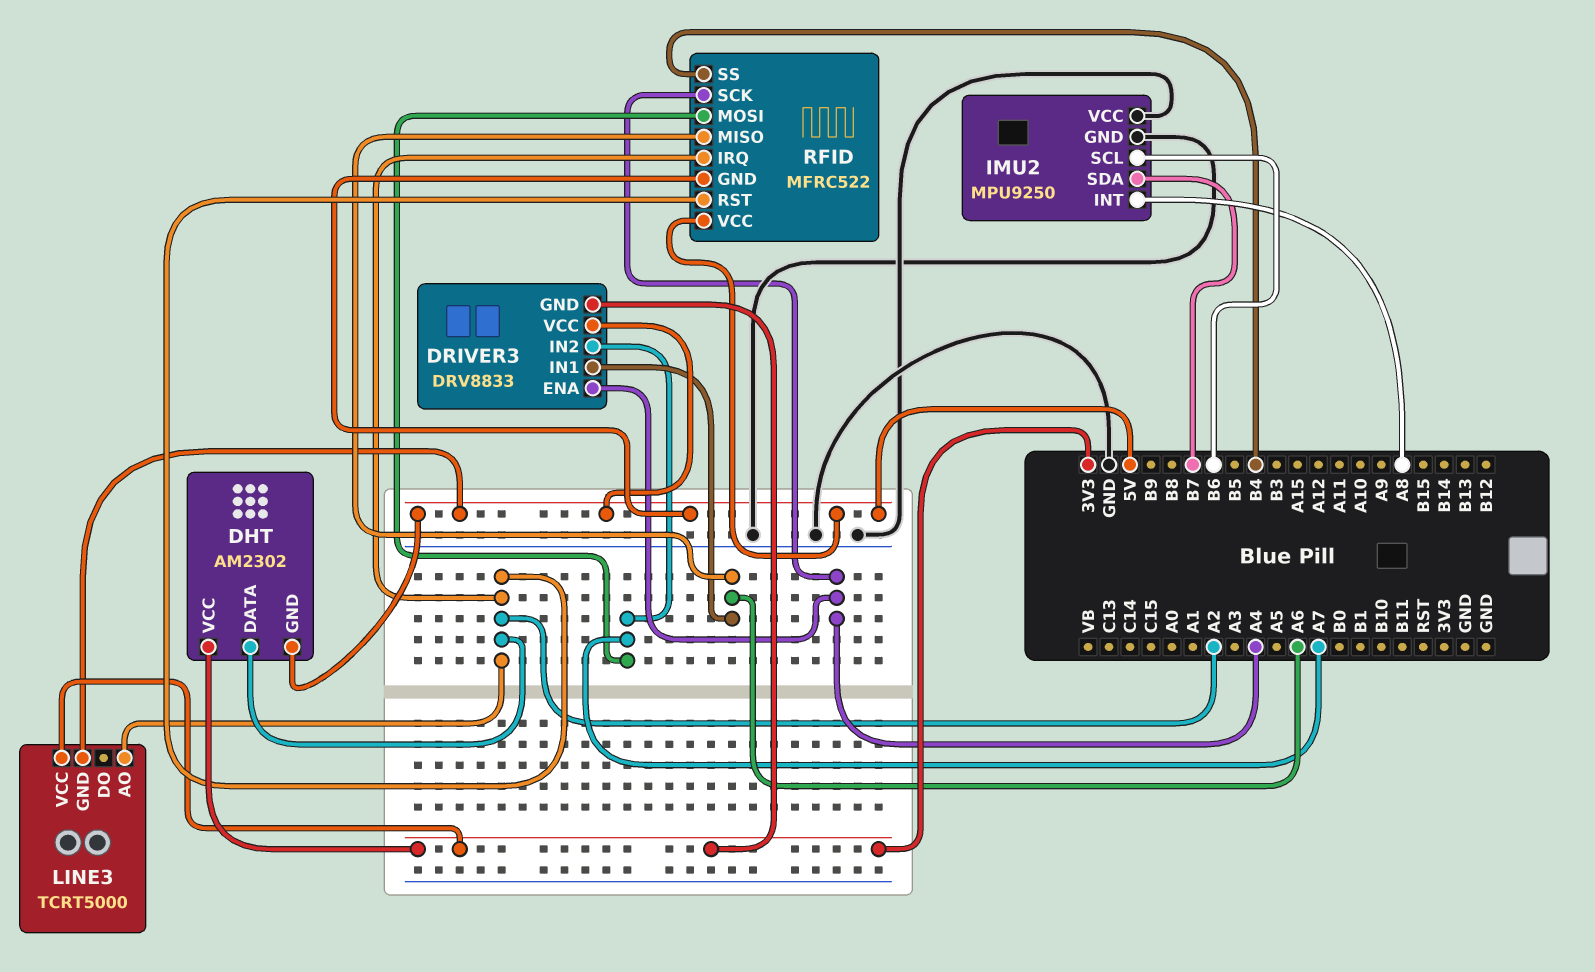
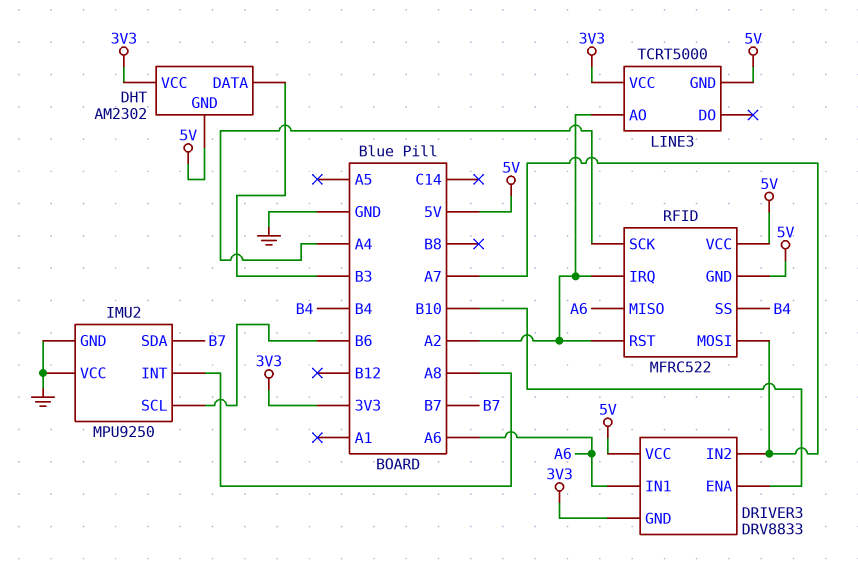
DHT pin DATA: A2 -> B3
DRIVER3 pin ENA: A4 -> B10

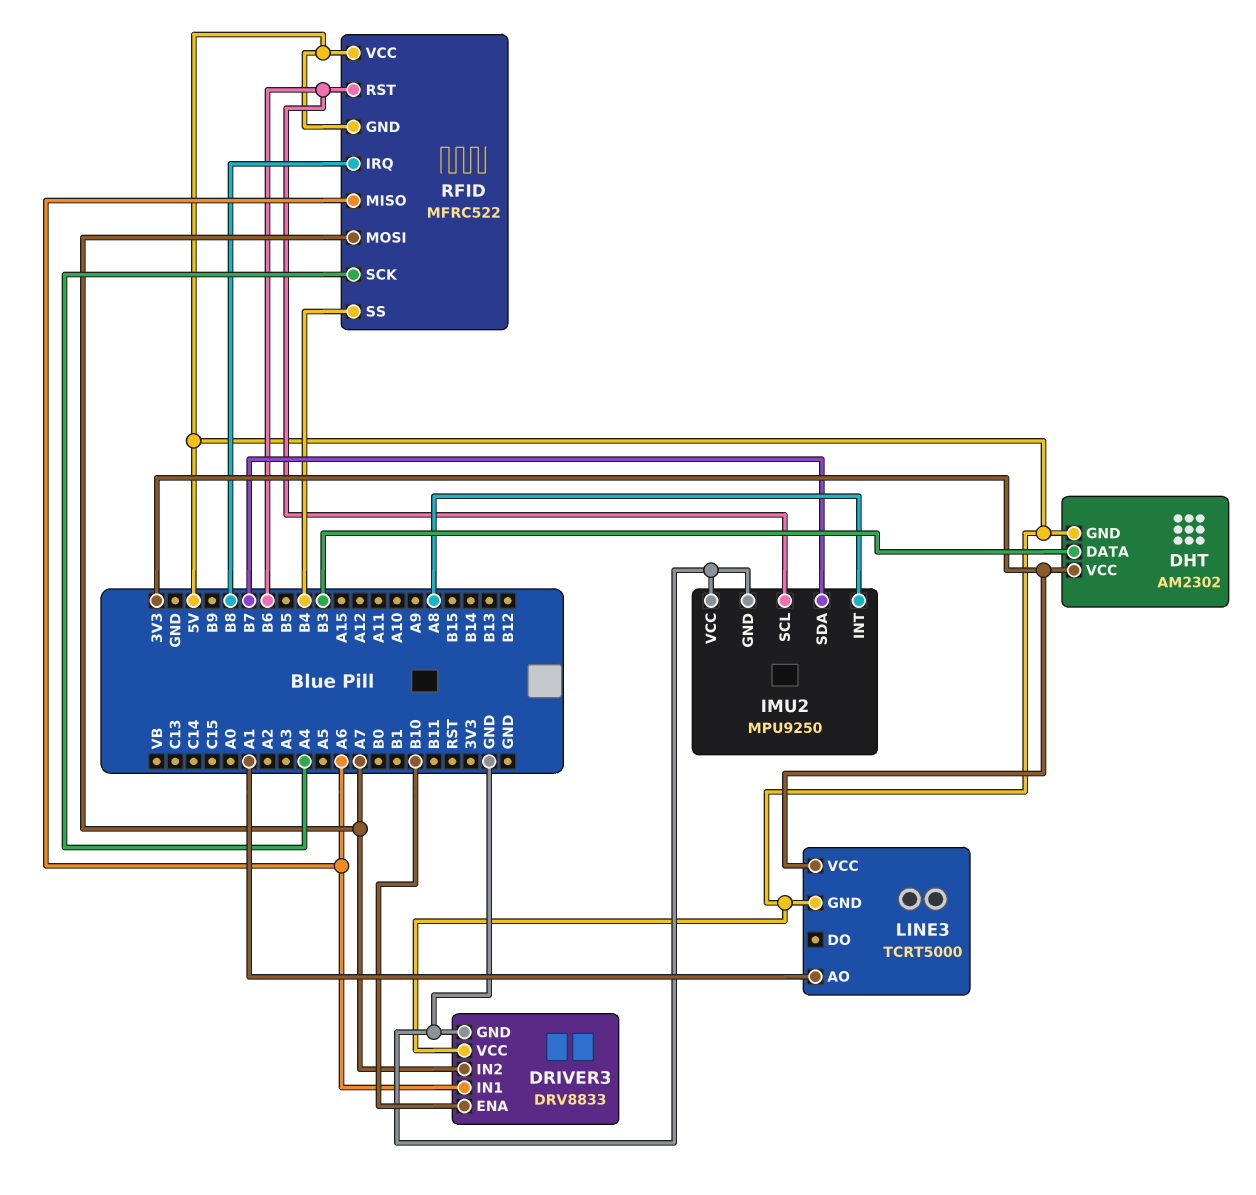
DRIVER3 pin GND: 3V3 -> GND
LINE3 pin AO: A2 -> A1
RFID pin IRQ: A2 -> B8
RFID pin RST: A2 -> B6

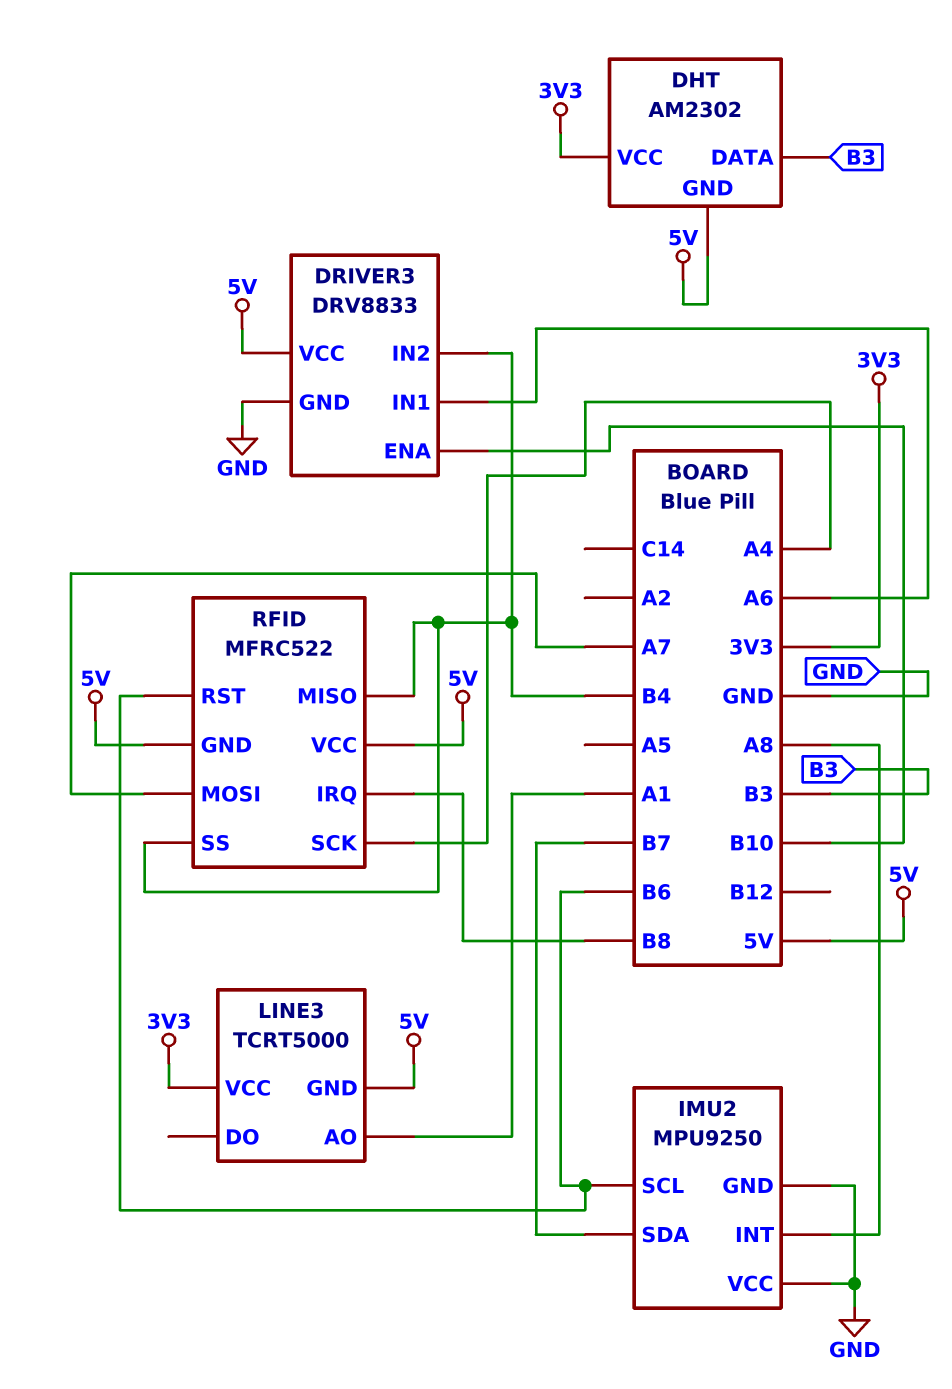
DRIVER3 pin IN2: A7 -> B4
RFID pin MISO: A6 -> B4

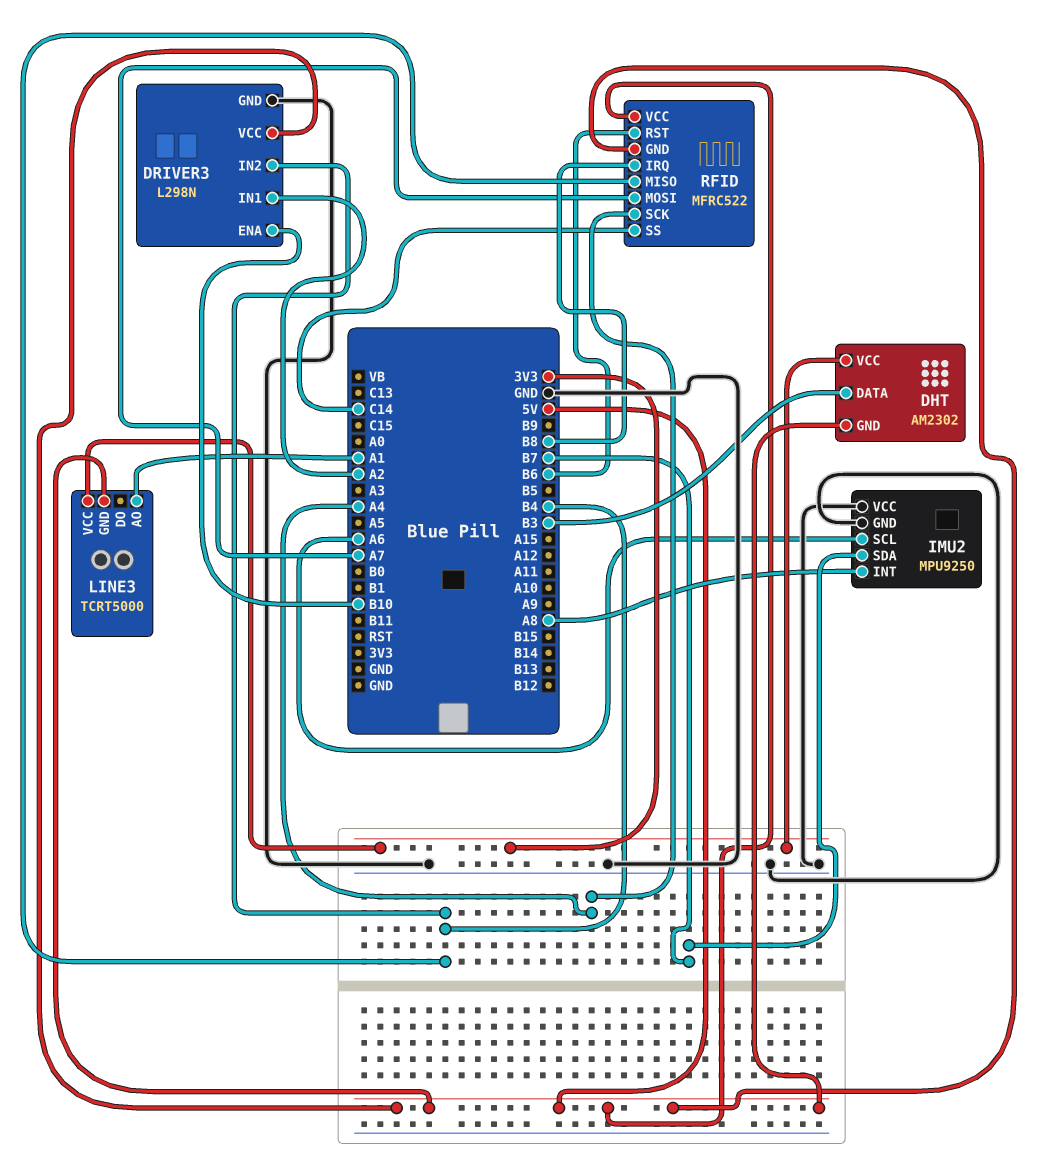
DRIVER3: DRV8833 -> L298N
DRIVER3 pin IN1: A6 -> A2
IMU2 pin SCL: B6 -> A6
RFID pin SS: B4 -> C14

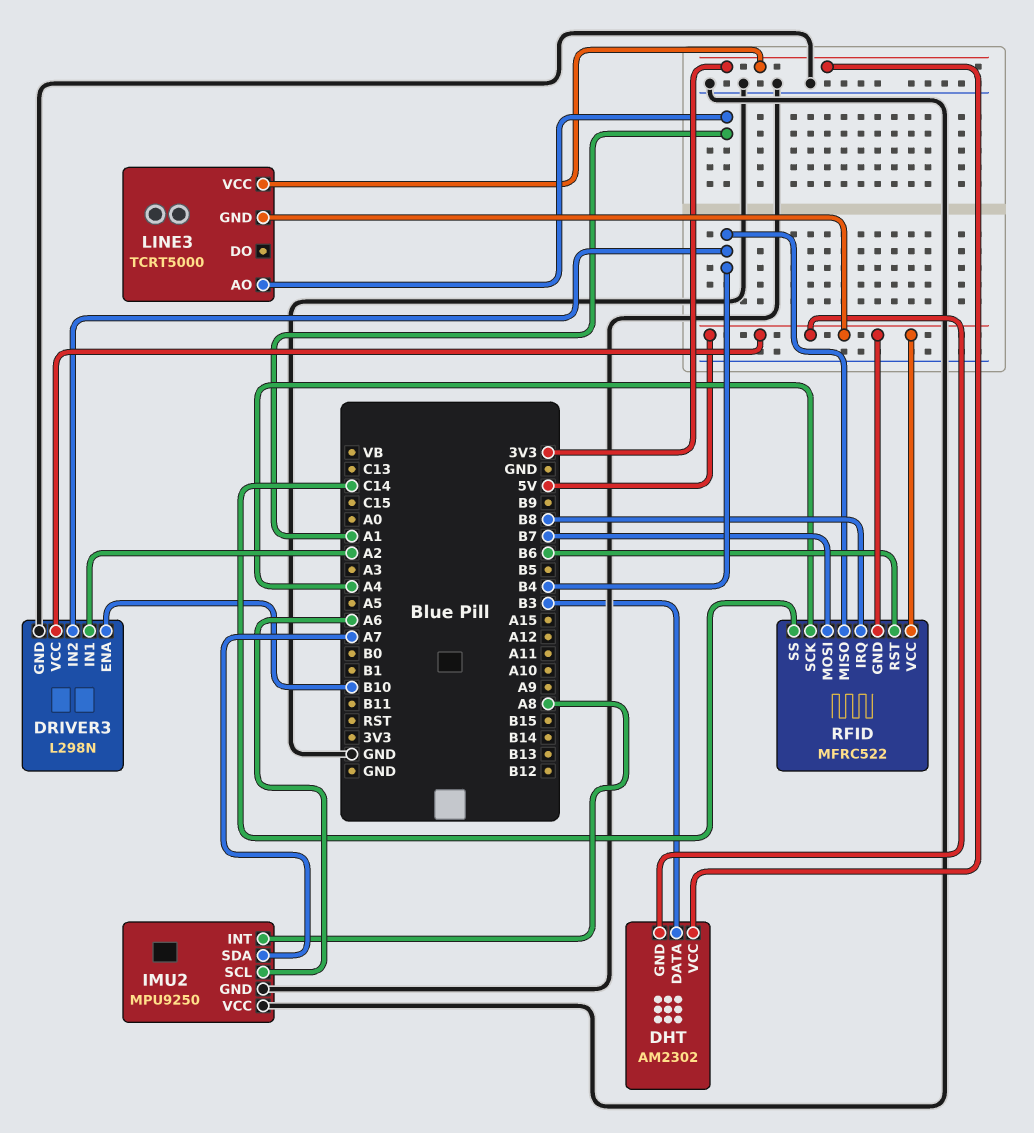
IMU2 pin SDA: B7 -> A7
RFID pin MOSI: A7 -> B7

